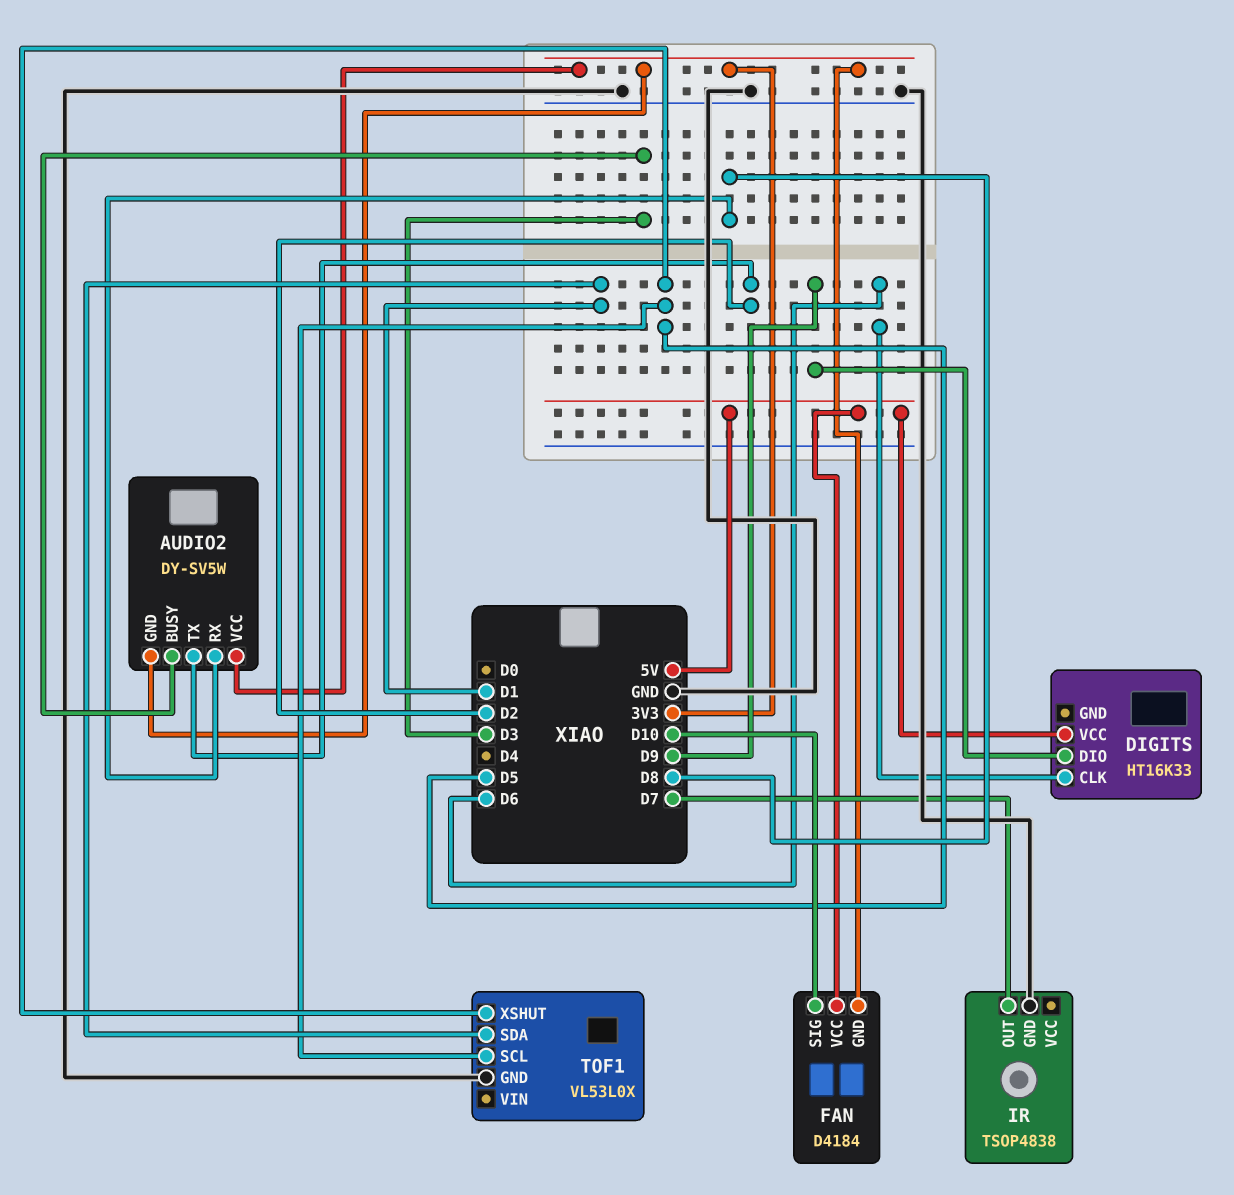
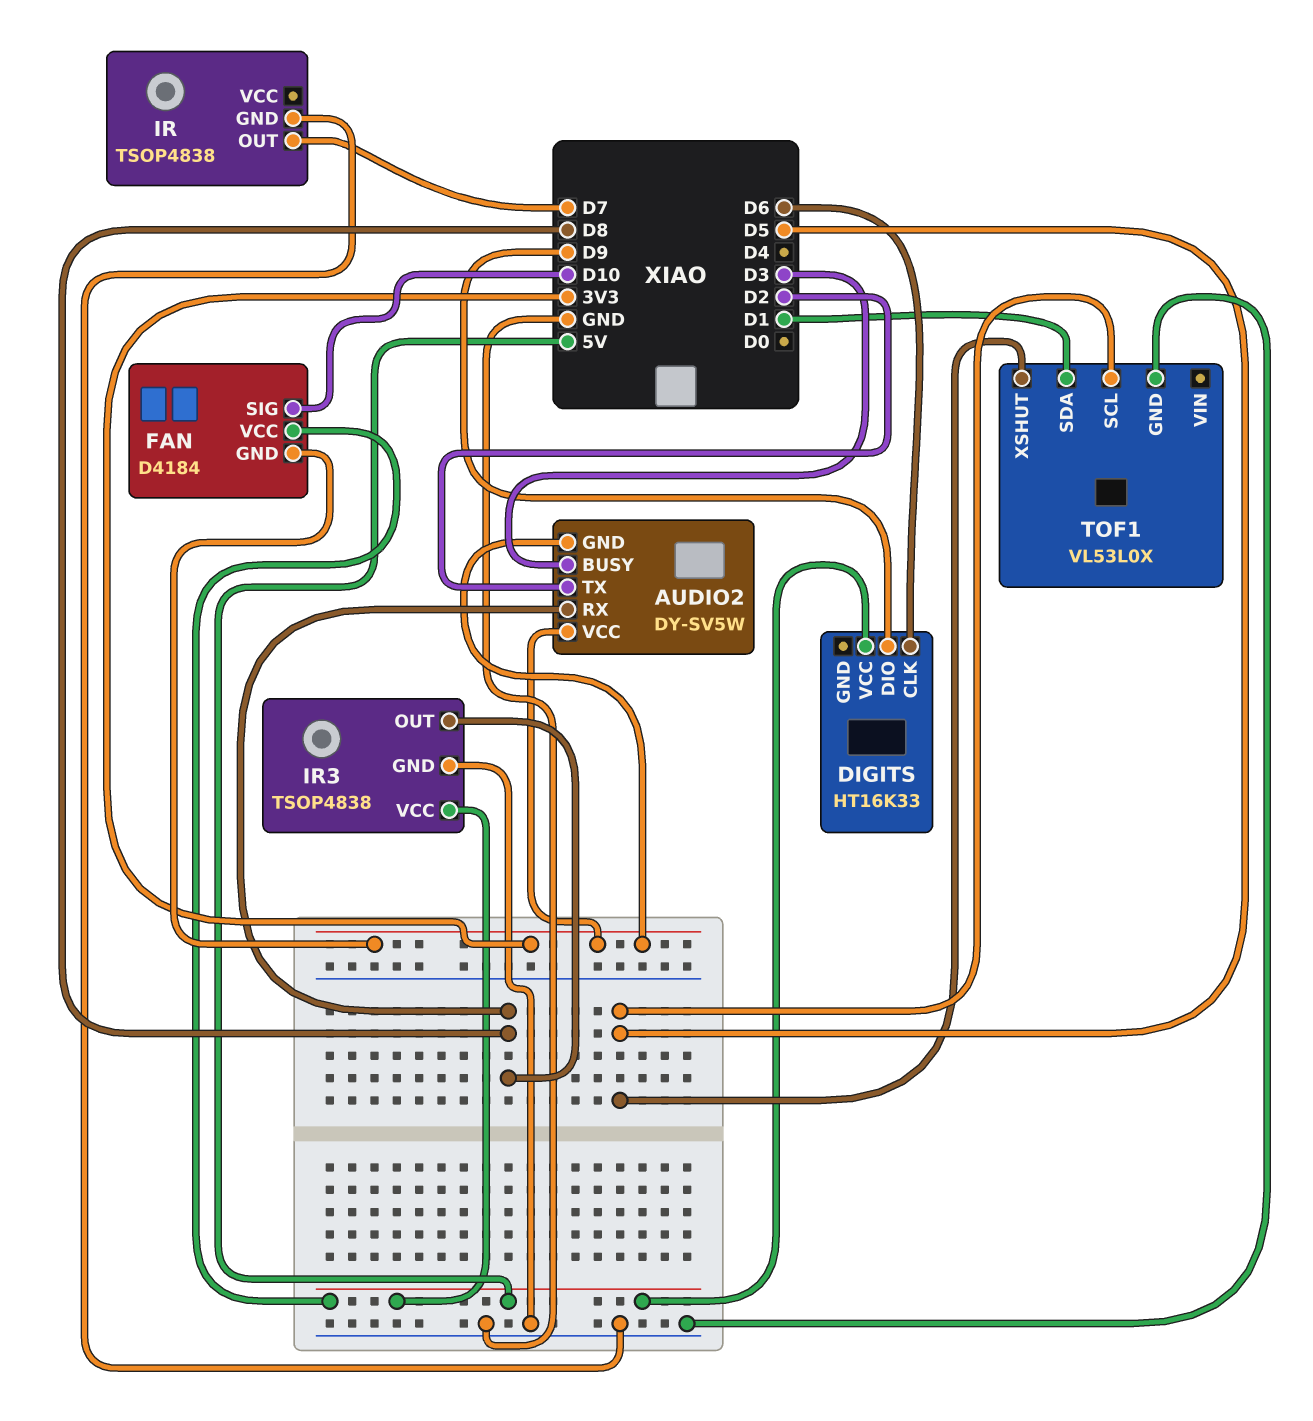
IR3: none -> TSOP4838
IR3 pin GND: none -> GND
IR3 pin OUT: none -> D8
IR3 pin VCC: none -> 5V

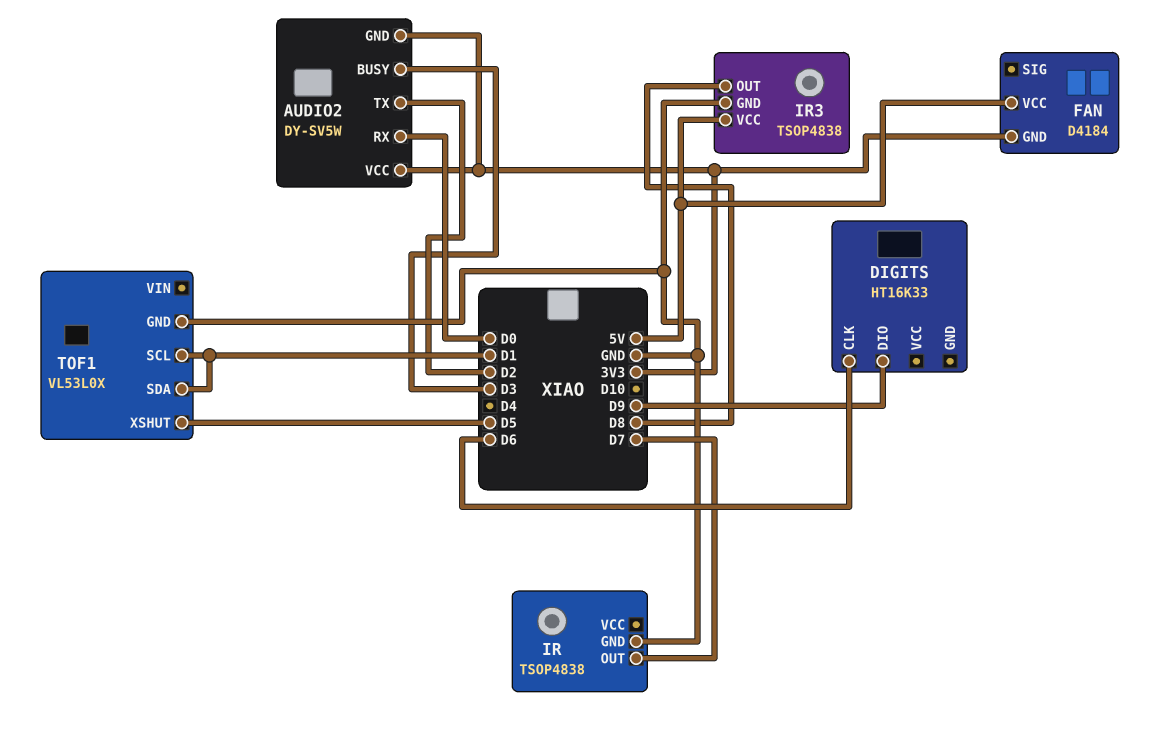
AUDIO2 pin RX: D8 -> D0
DIGITS pin VCC: 5V -> none
FAN pin SIG: D10 -> none
TOF1 pin SCL: D5 -> D1

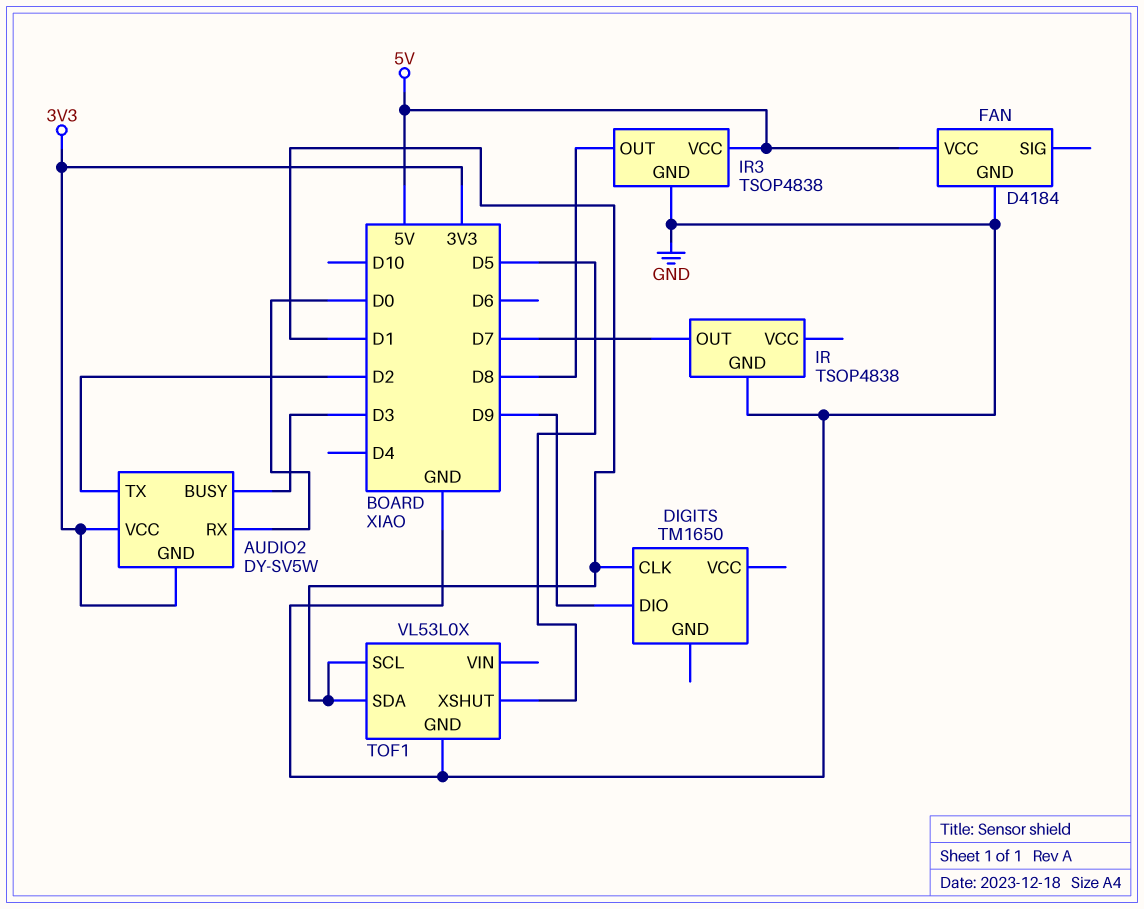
DIGITS: HT16K33 -> TM1650
DIGITS pin CLK: D6 -> D1
FAN pin GND: 3V3 -> GND

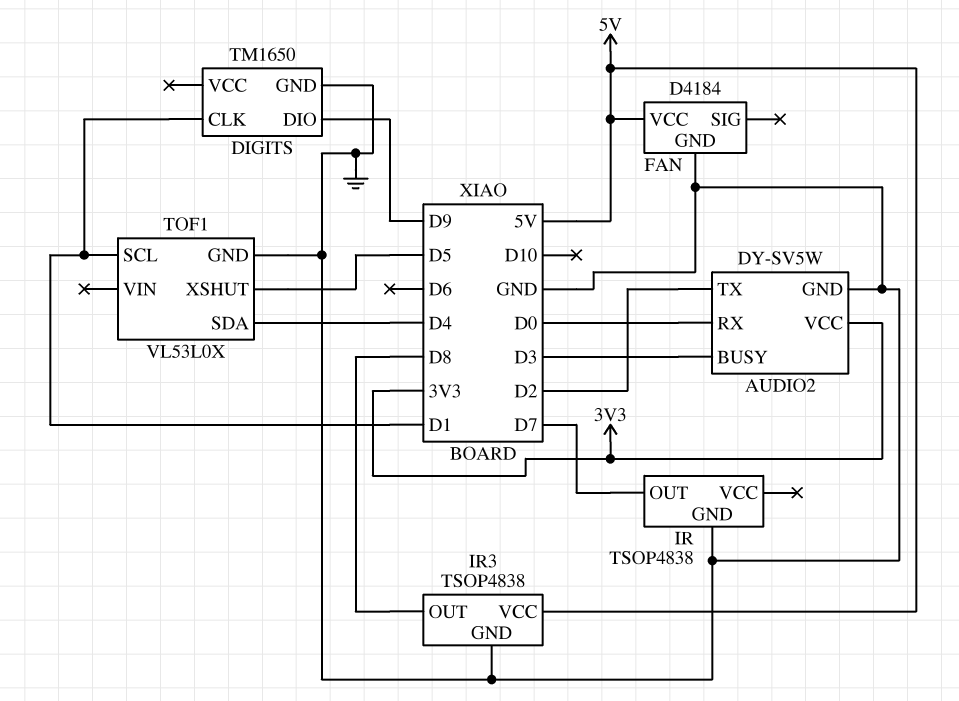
AUDIO2 pin GND: 3V3 -> GND
DIGITS pin GND: none -> GND
TOF1 pin SDA: D1 -> D4

